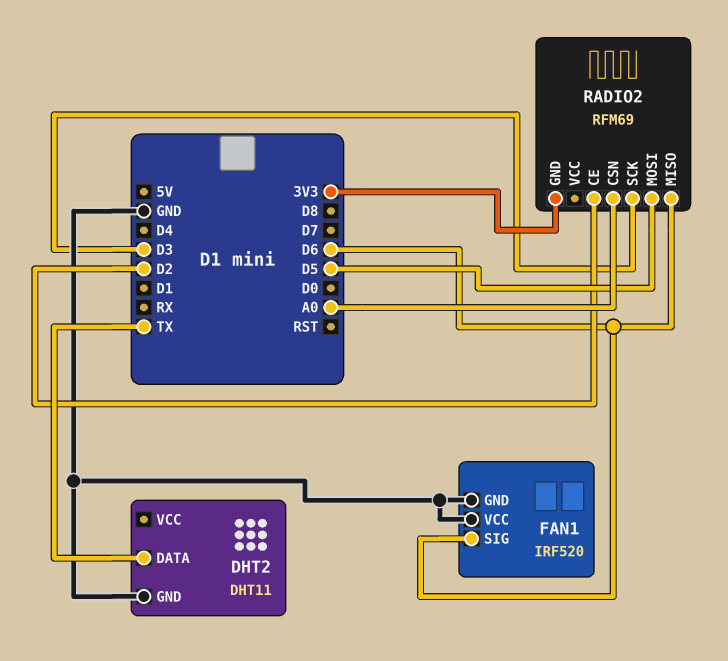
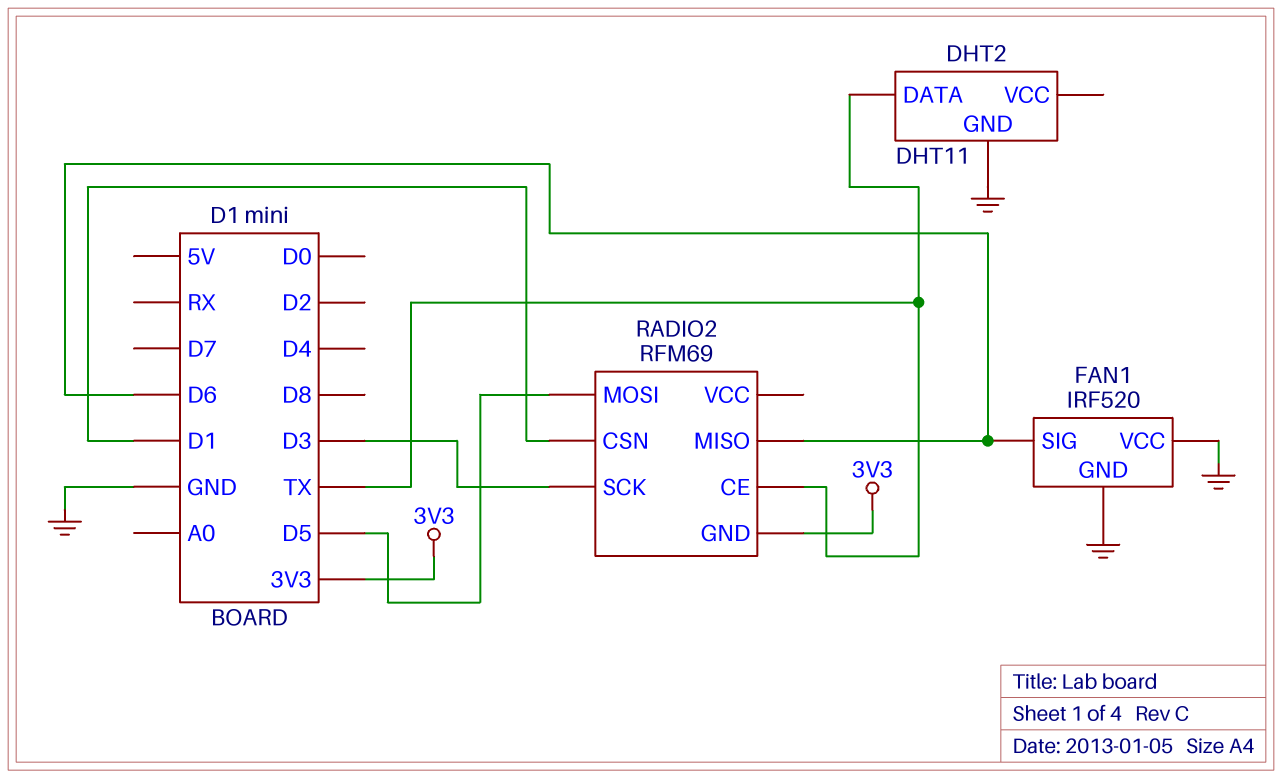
RADIO2 pin CE: D2 -> TX
RADIO2 pin CSN: A0 -> D1

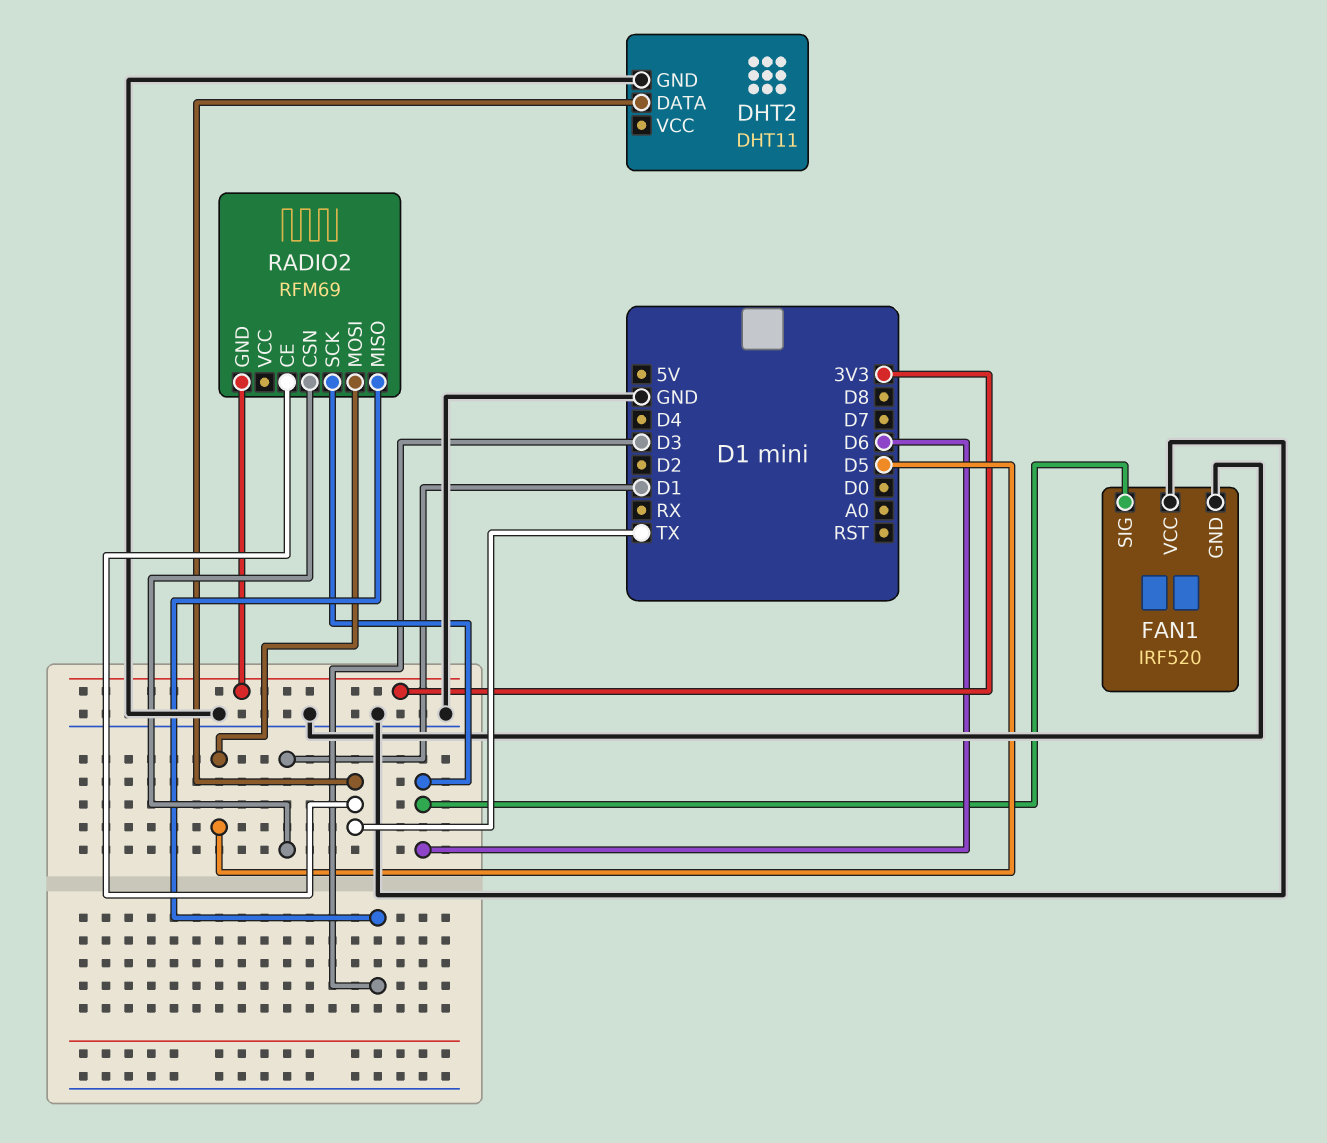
RADIO2 pin MISO: D6 -> D3
RADIO2 pin SCK: D3 -> D6

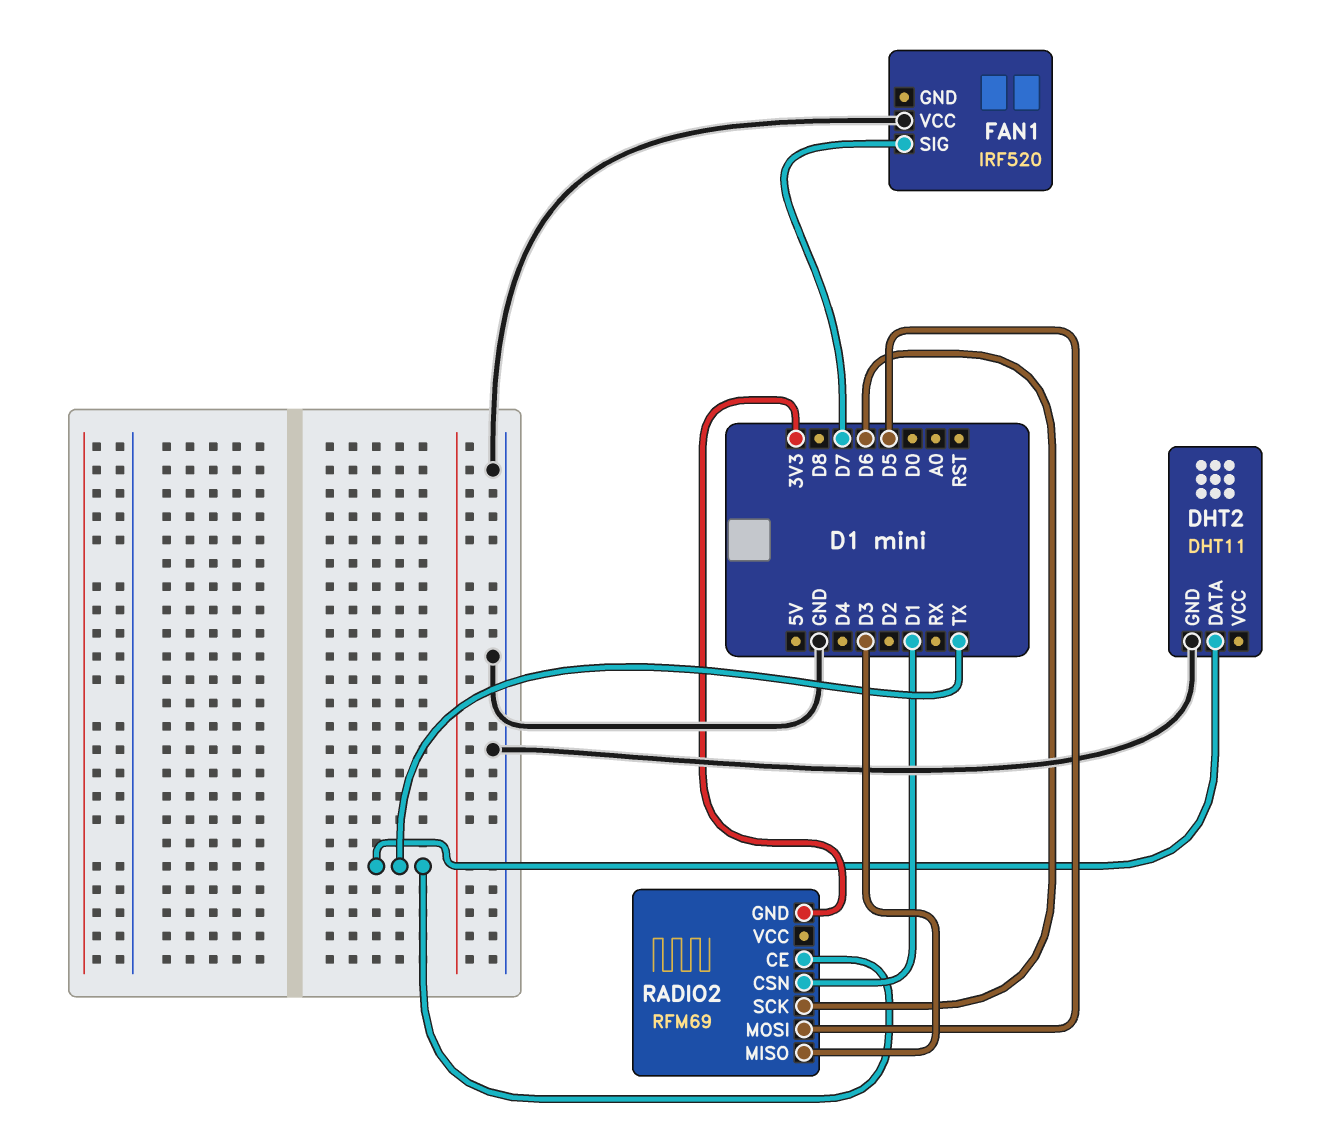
FAN1 pin GND: GND -> none
FAN1 pin SIG: D6 -> D7

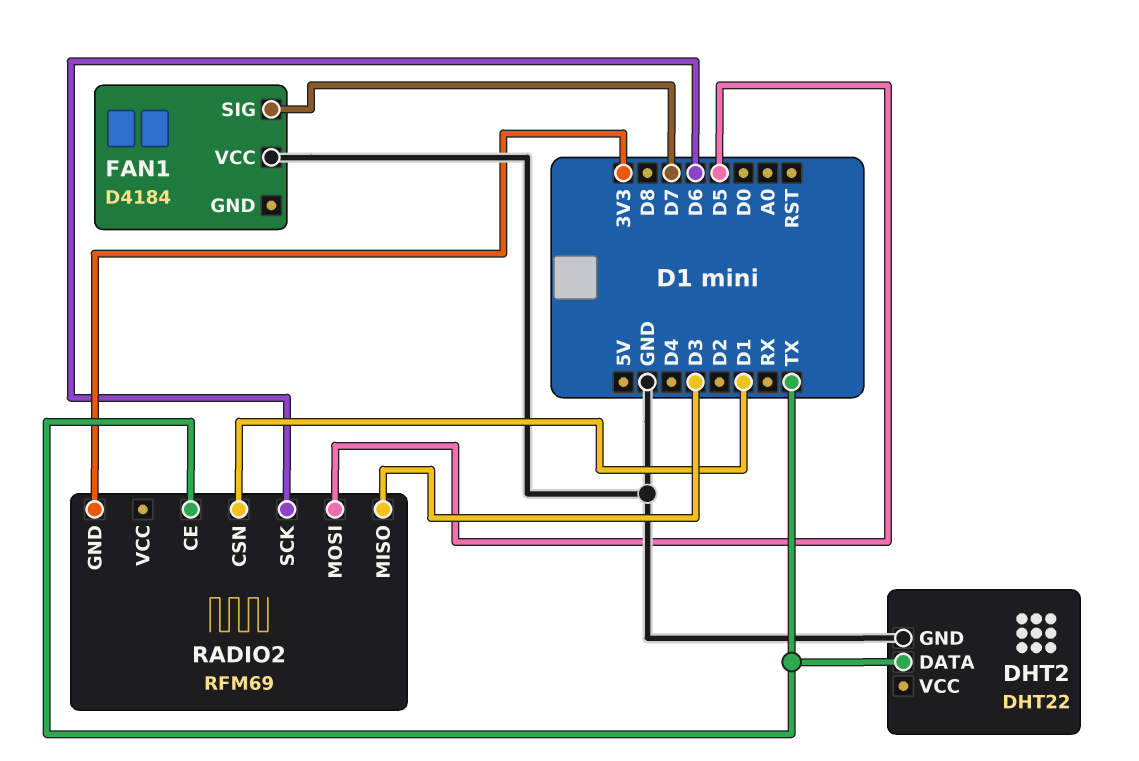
DHT2: DHT11 -> DHT22
FAN1: IRF520 -> D4184

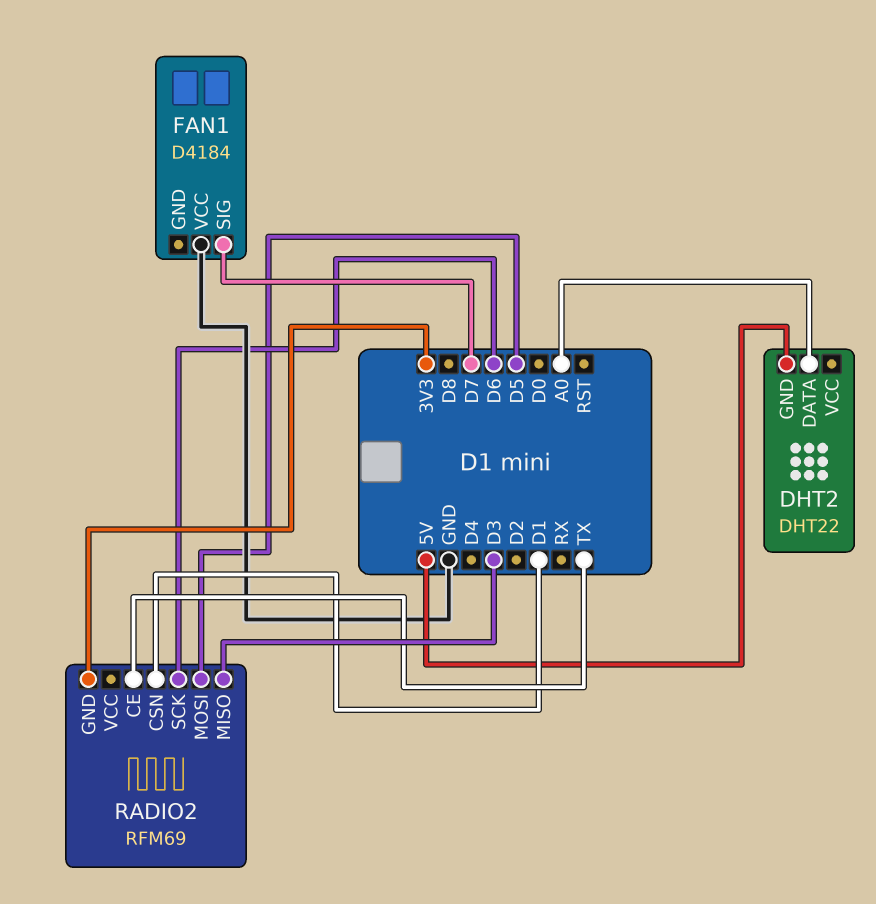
DHT2 pin DATA: TX -> A0
DHT2 pin GND: GND -> 5V

